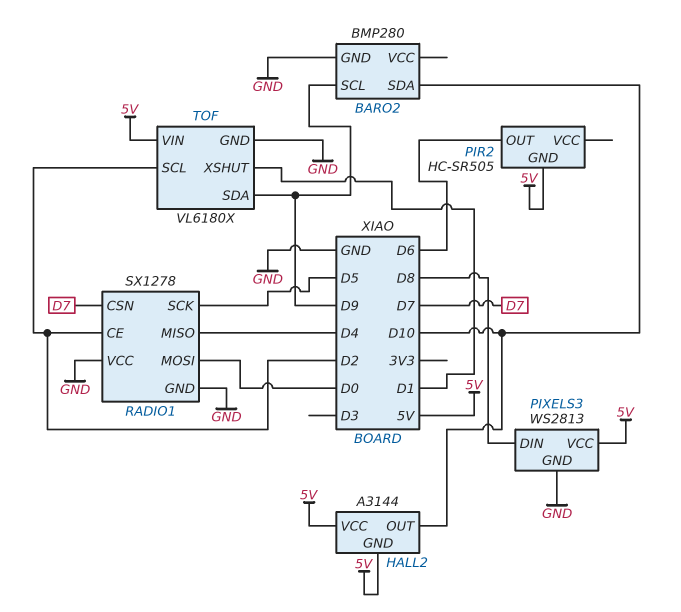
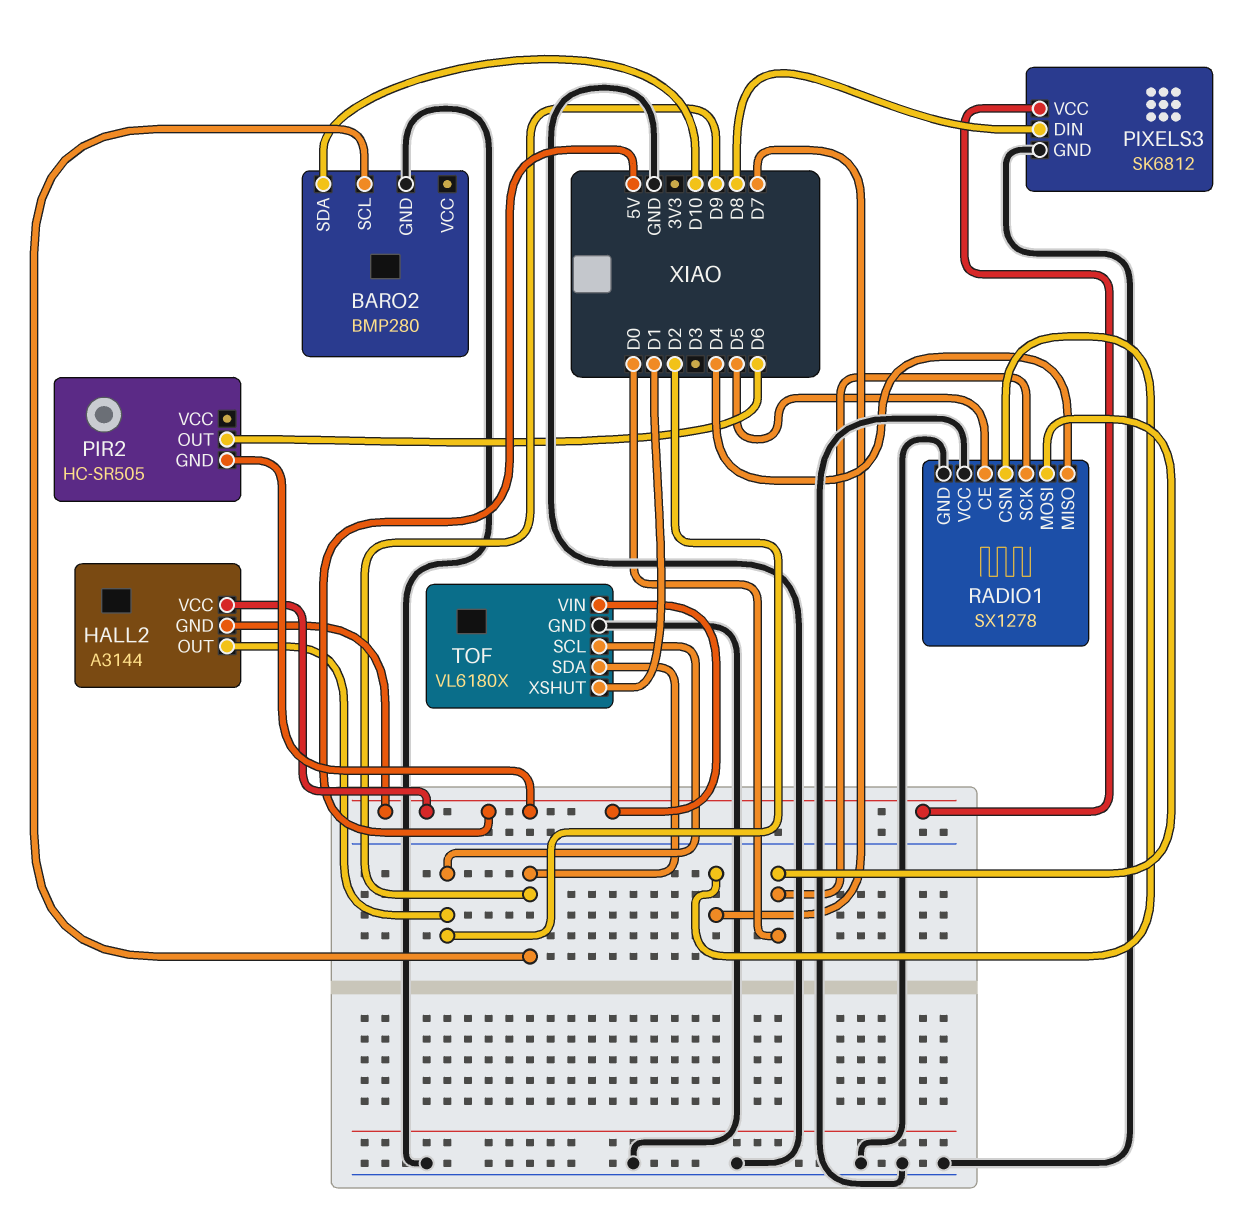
HALL2 pin OUT: D10 -> D2
PIXELS3: WS2813 -> SK6812
RADIO1 pin CE: D2 -> D5
RADIO1 pin SCK: D5 -> D0

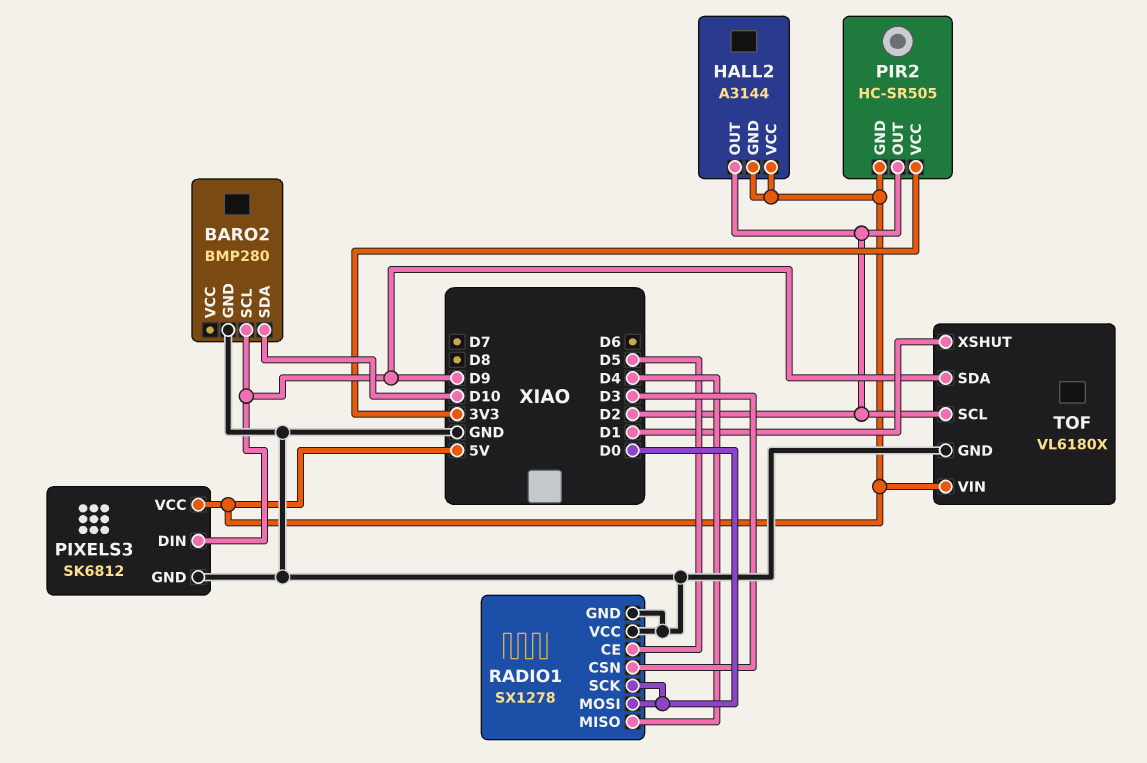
PIR2 pin OUT: D6 -> D2
PIR2 pin VCC: none -> 3V3
PIXELS3 pin DIN: D8 -> D9
RADIO1 pin CSN: D7 -> D3

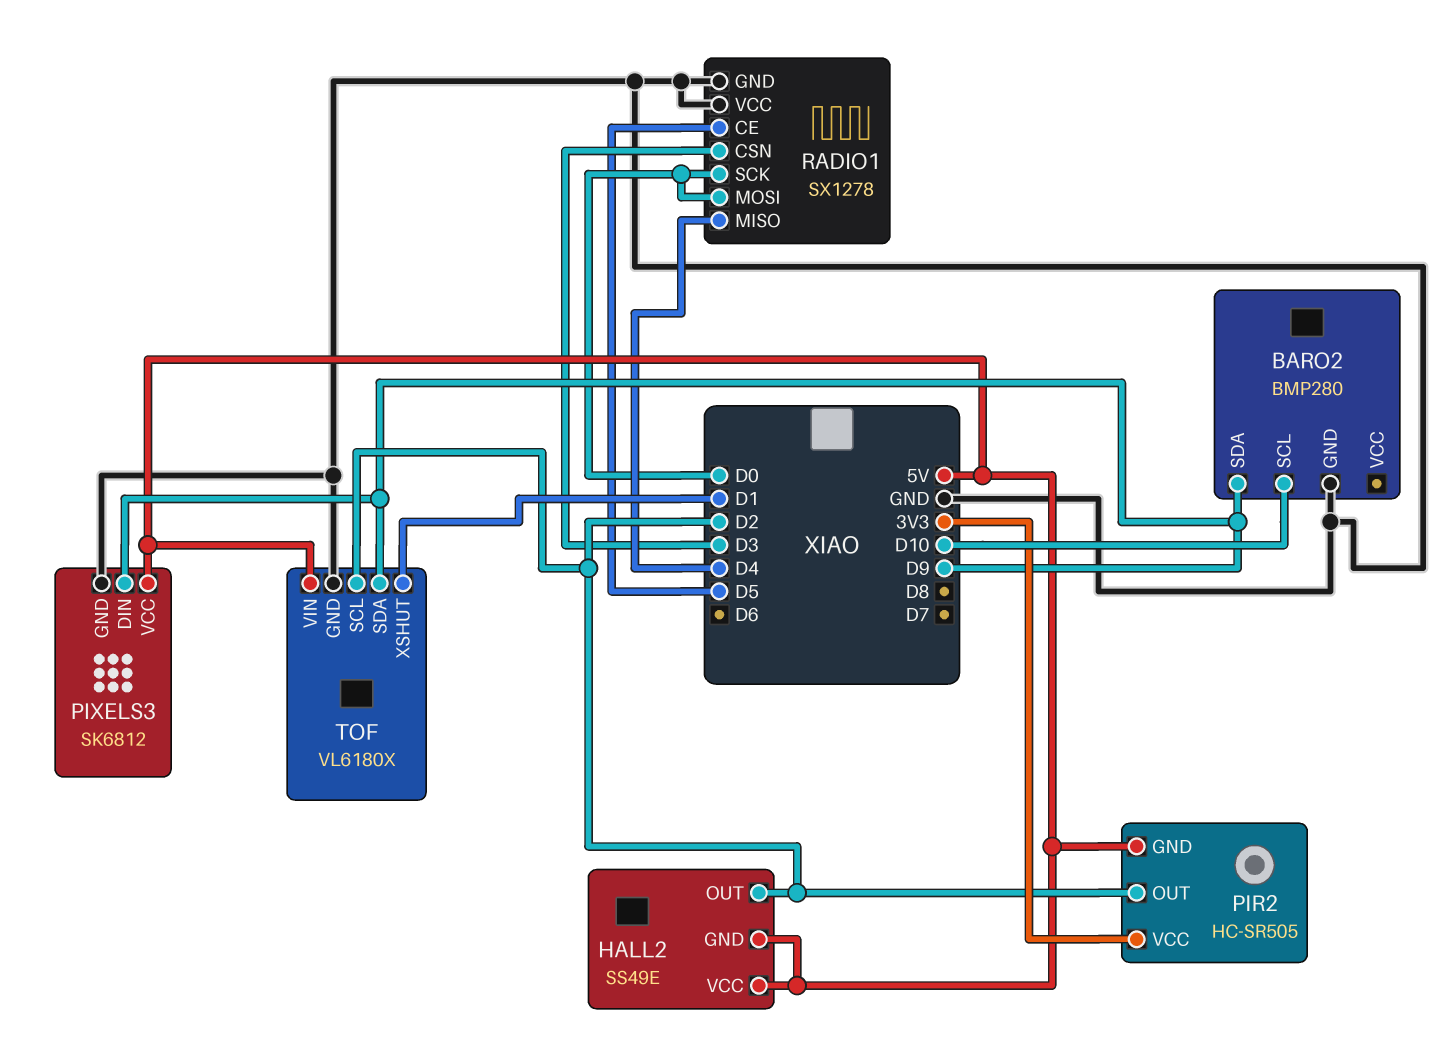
BARO2 pin SCL: D9 -> D10
BARO2 pin SDA: D10 -> D9
HALL2: A3144 -> SS49E

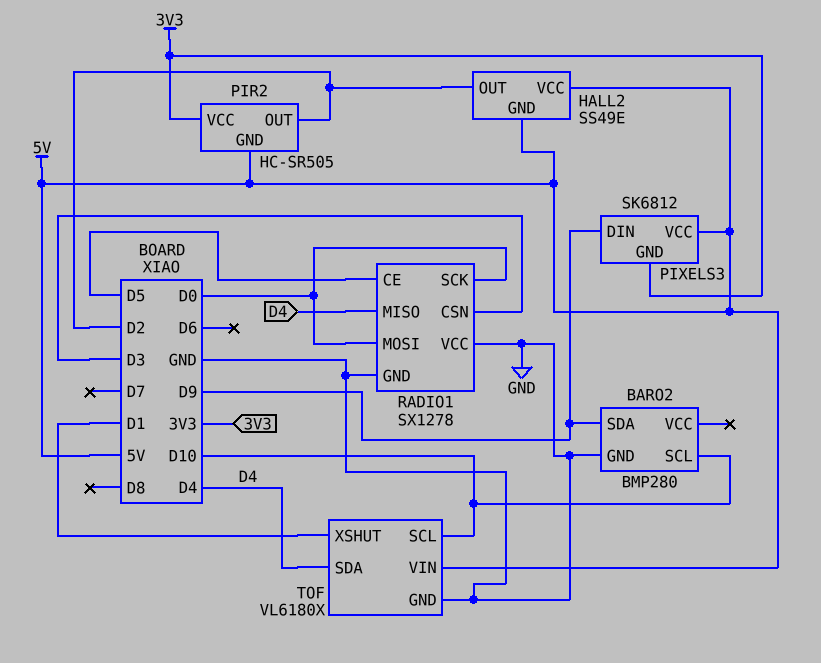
PIXELS3 pin GND: GND -> 3V3
TOF pin SCL: D2 -> D10
TOF pin SDA: D9 -> D4

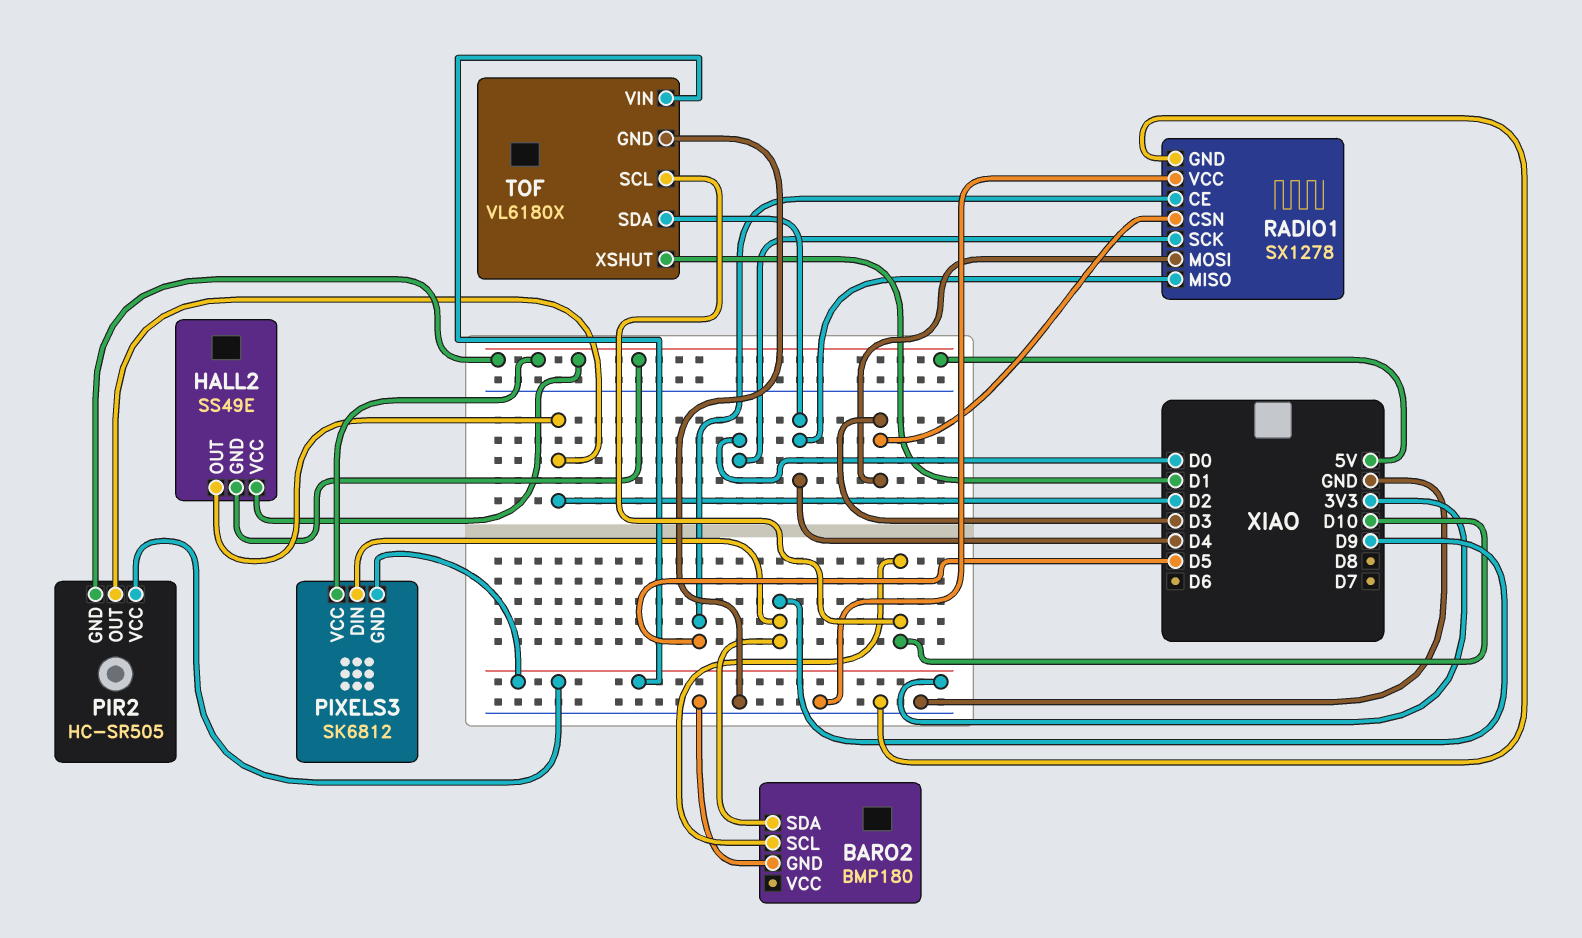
BARO2: BMP280 -> BMP180
RADIO1 pin MOSI: D0 -> D3
TOF pin VIN: 5V -> 3V3

